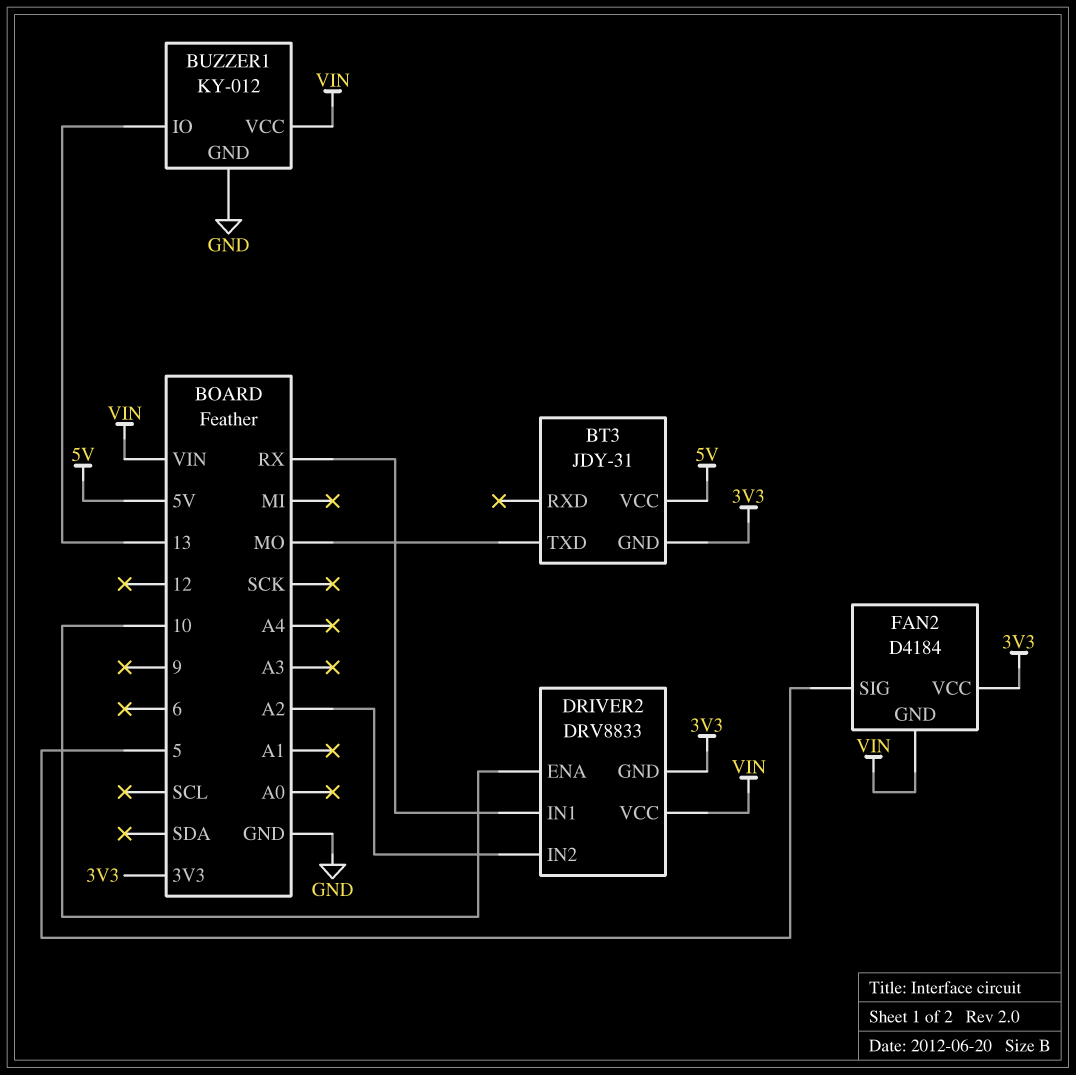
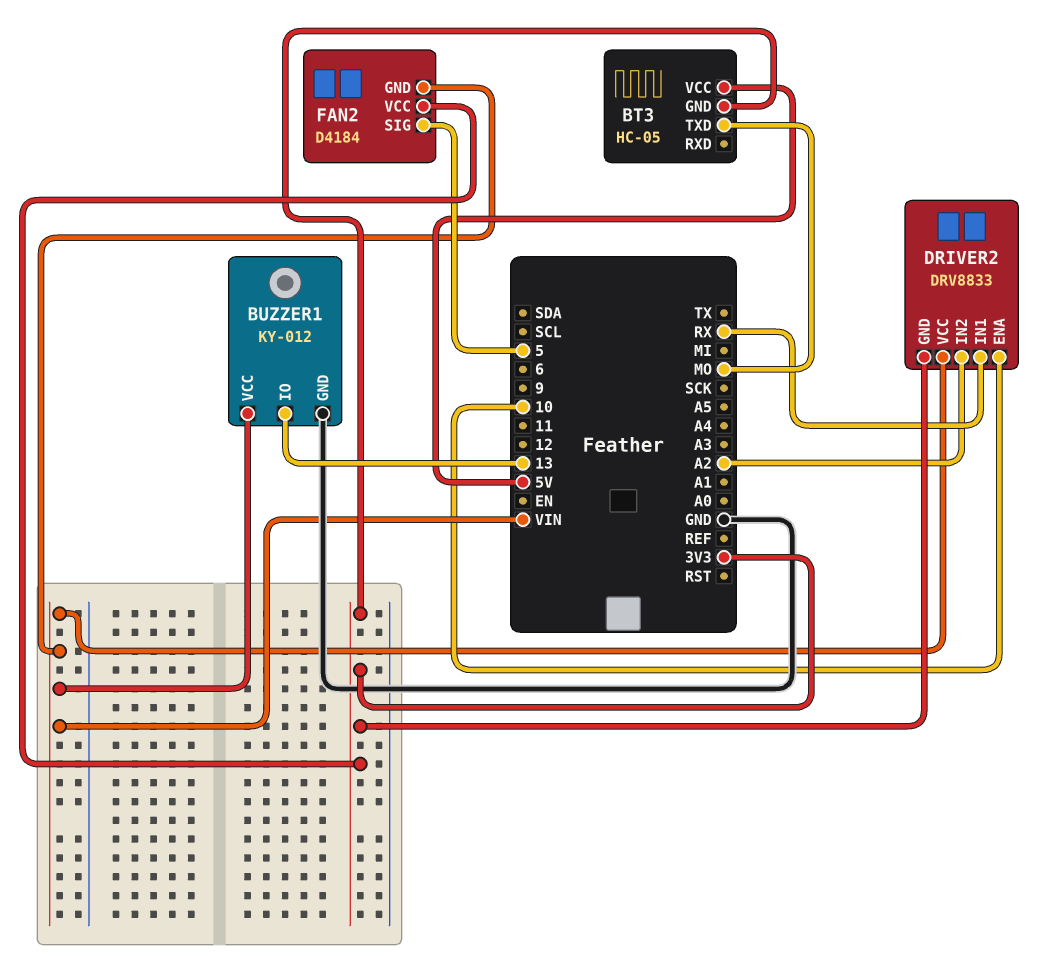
BT3: JDY-31 -> HC-05

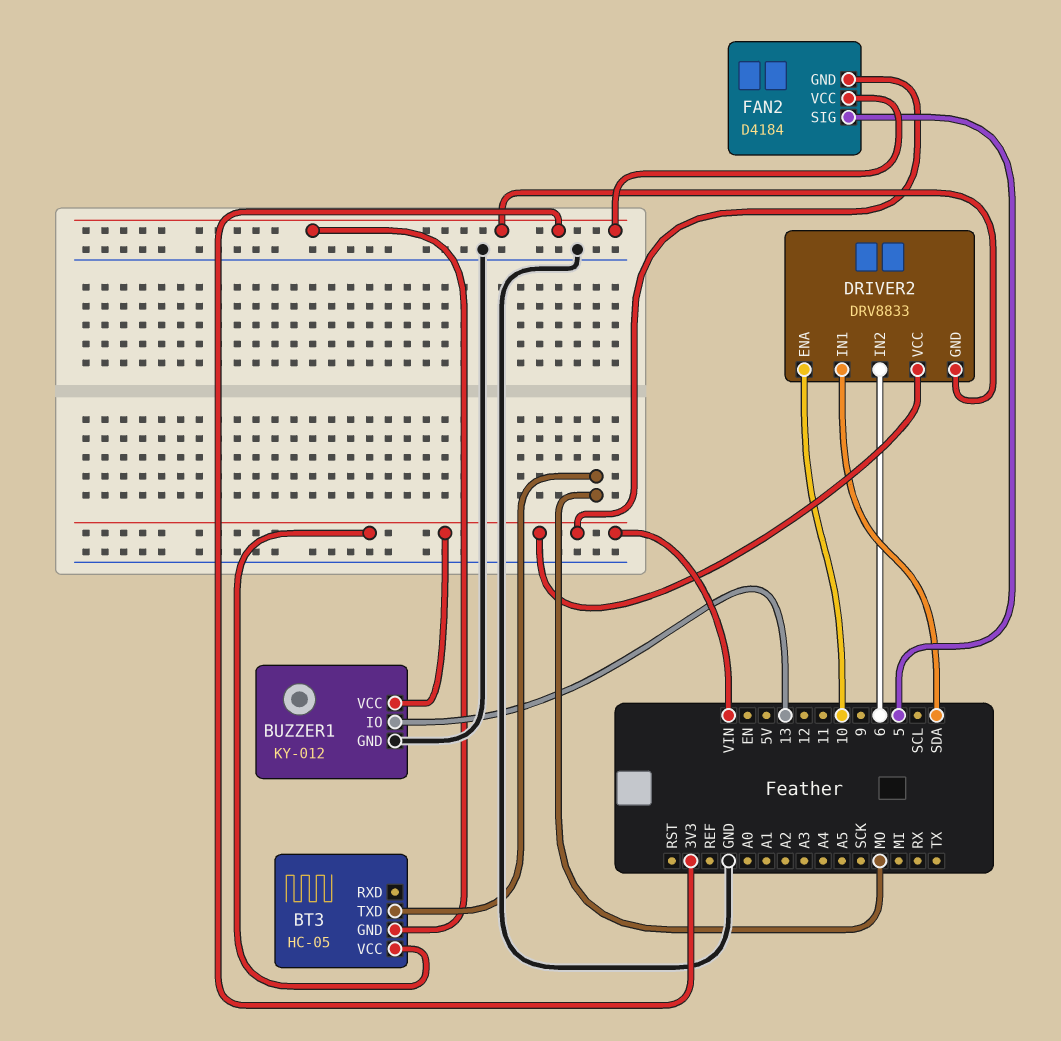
BT3 pin VCC: 5V -> VIN
DRIVER2 pin IN1: RX -> SDA
DRIVER2 pin IN2: A2 -> 6

